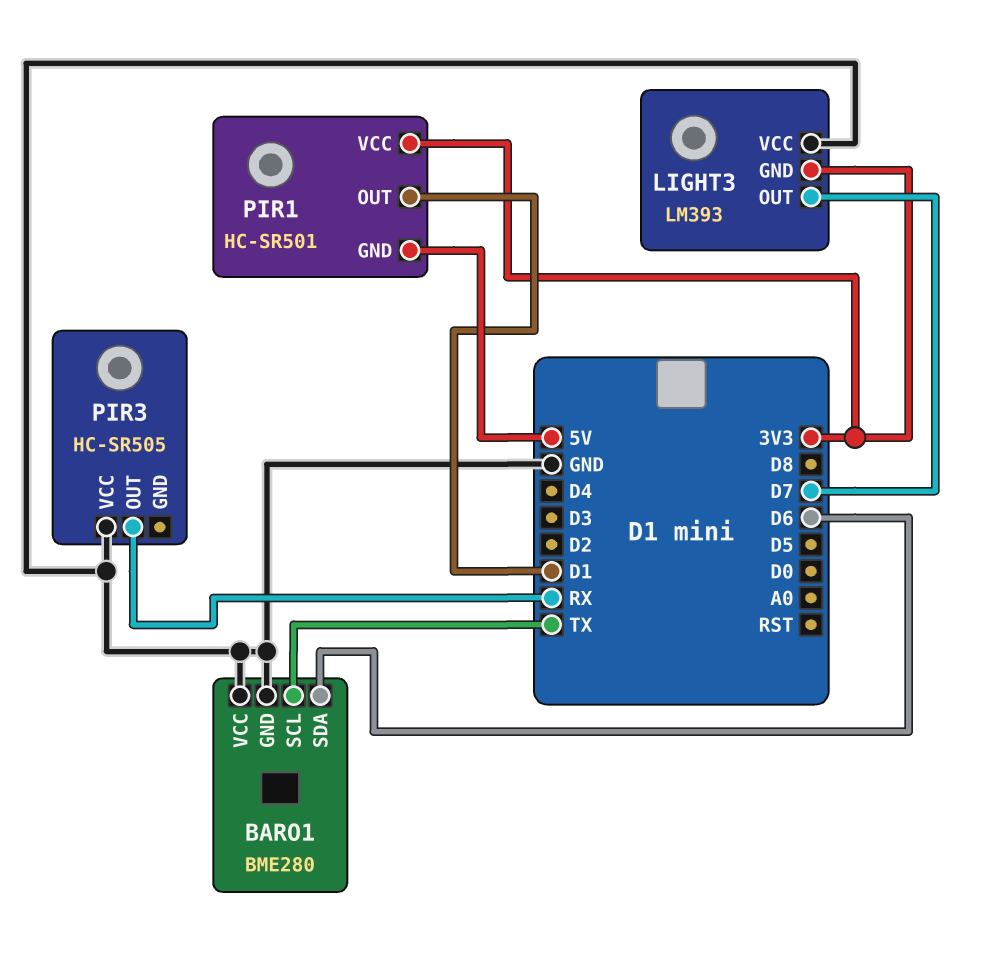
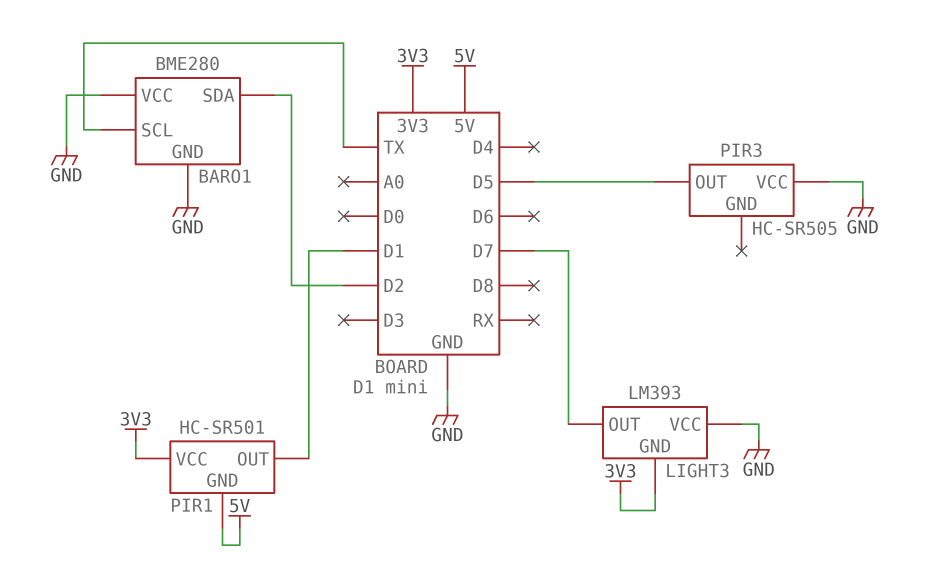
BARO1 pin SDA: D6 -> D2
PIR3 pin OUT: RX -> D5

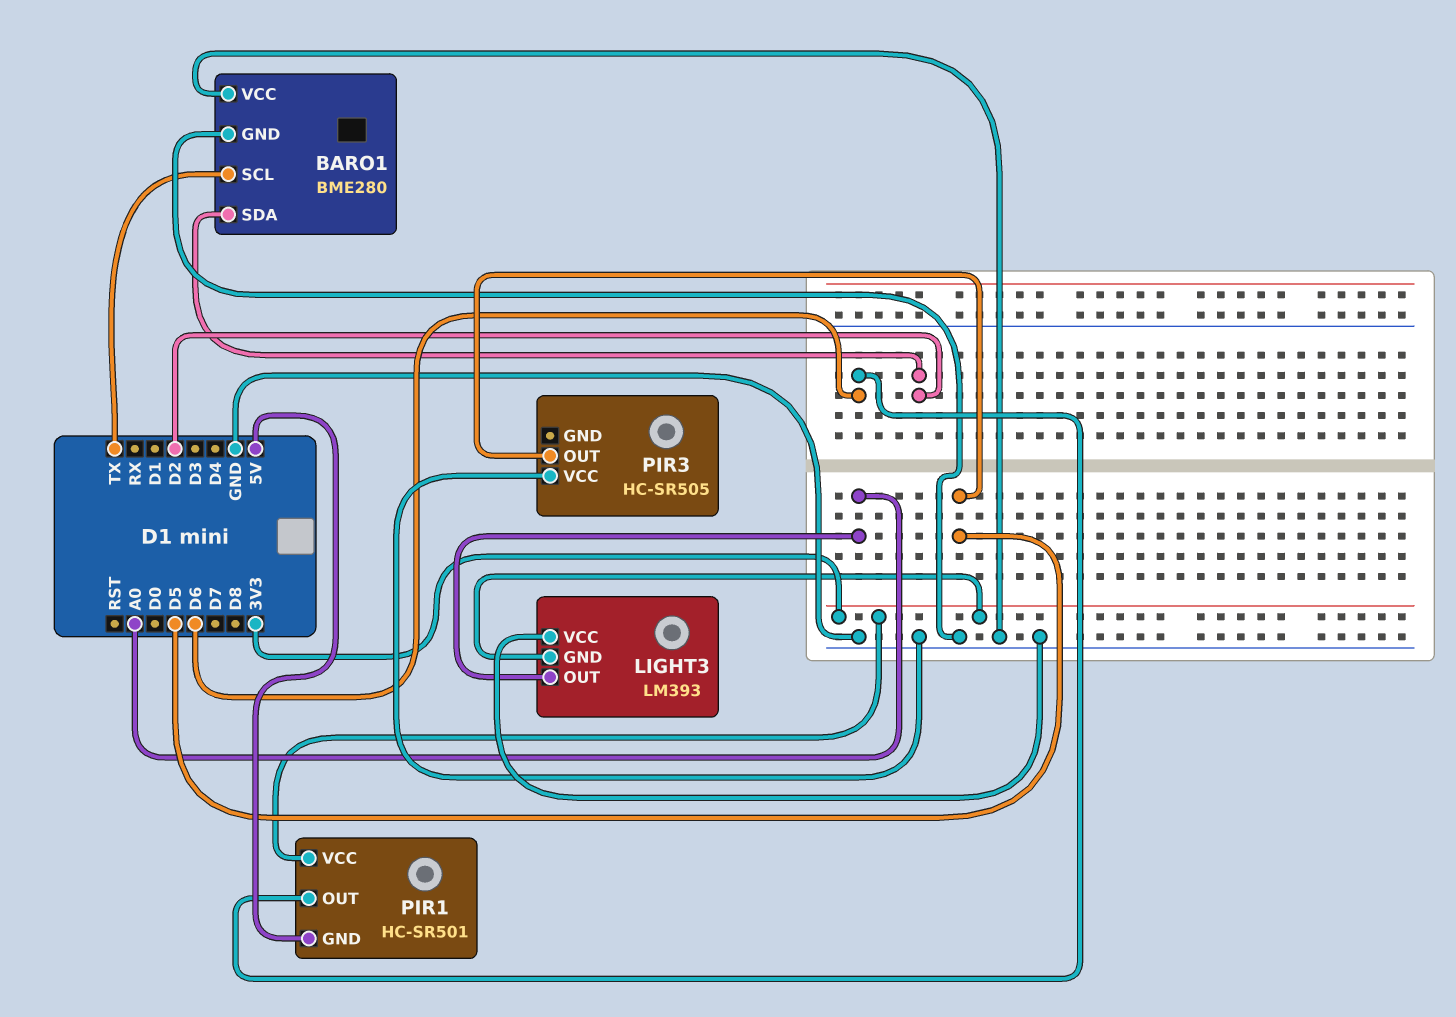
LIGHT3 pin OUT: D7 -> A0
PIR1 pin OUT: D1 -> D6

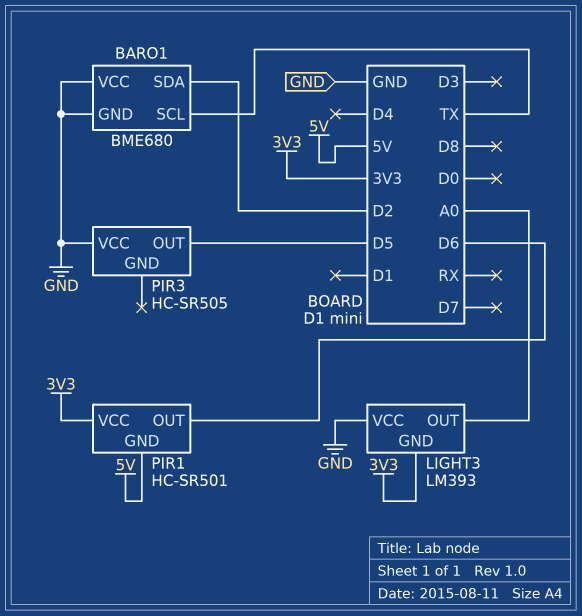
BARO1: BME280 -> BME680

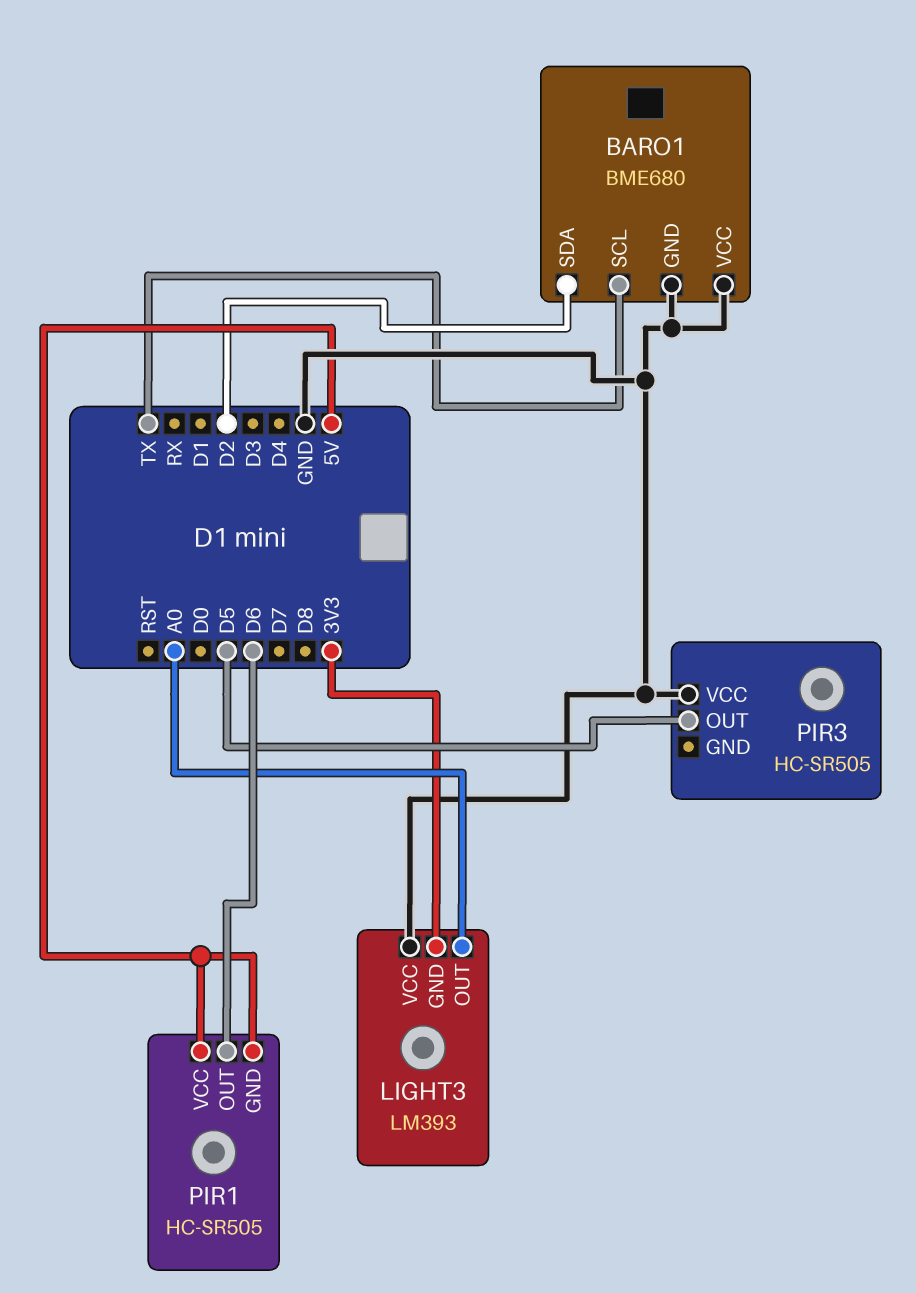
PIR1: HC-SR501 -> HC-SR505
PIR1 pin VCC: 3V3 -> 5V

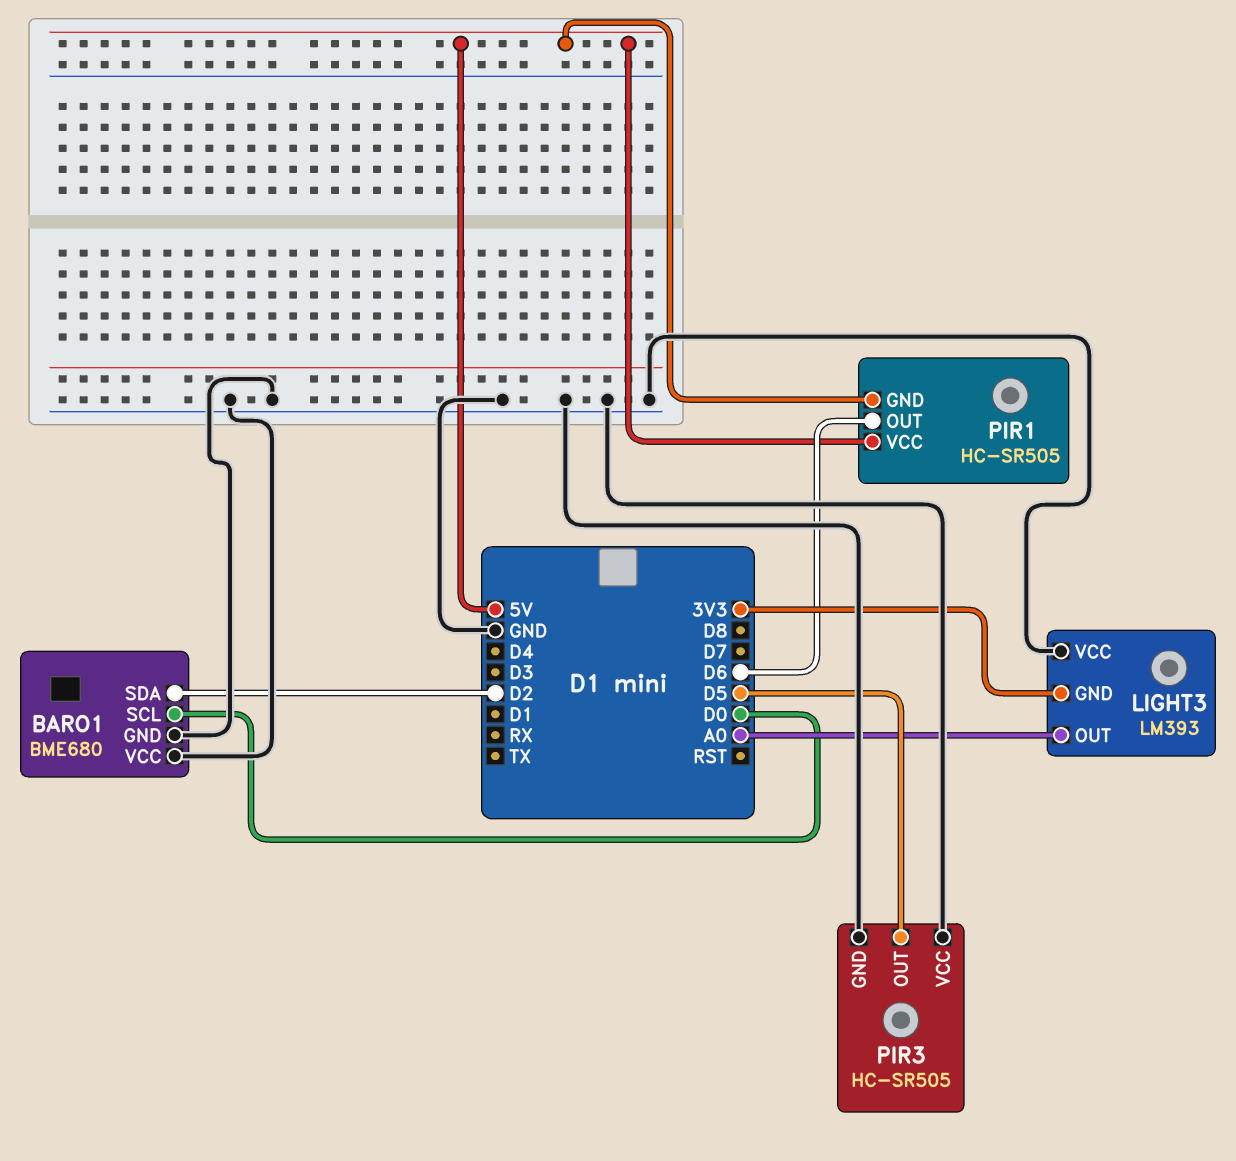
BARO1 pin SCL: TX -> D0
PIR3 pin GND: none -> GND

